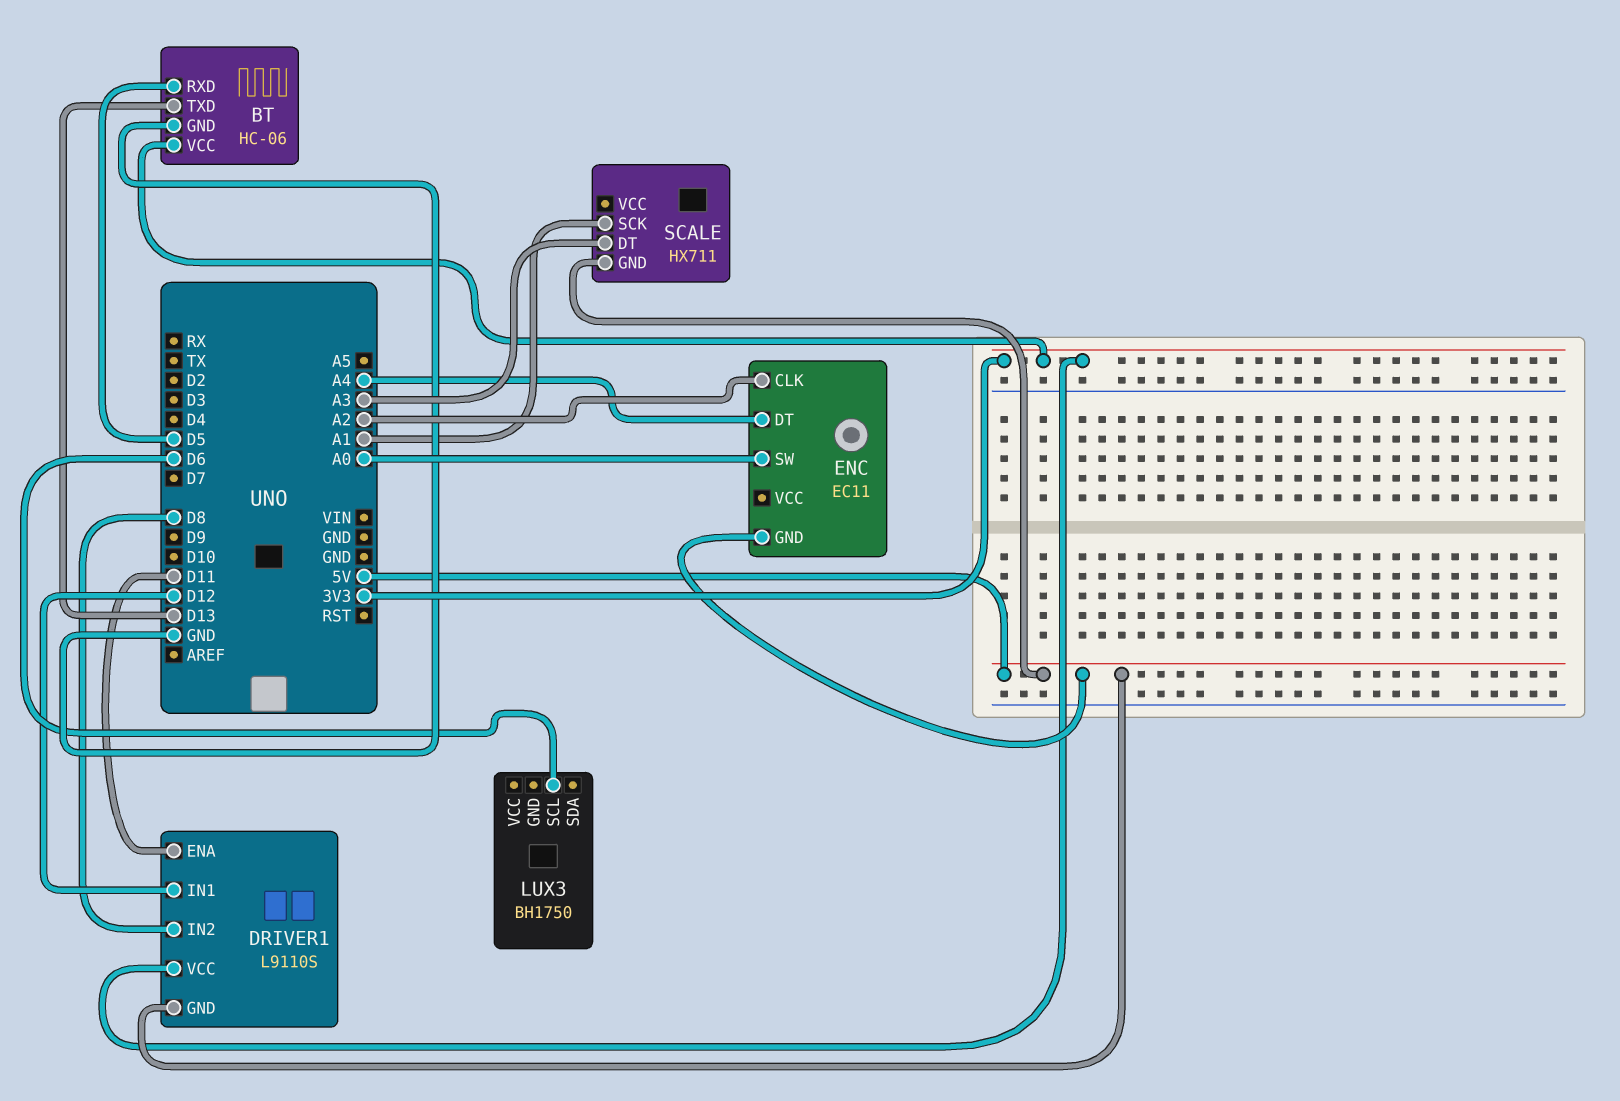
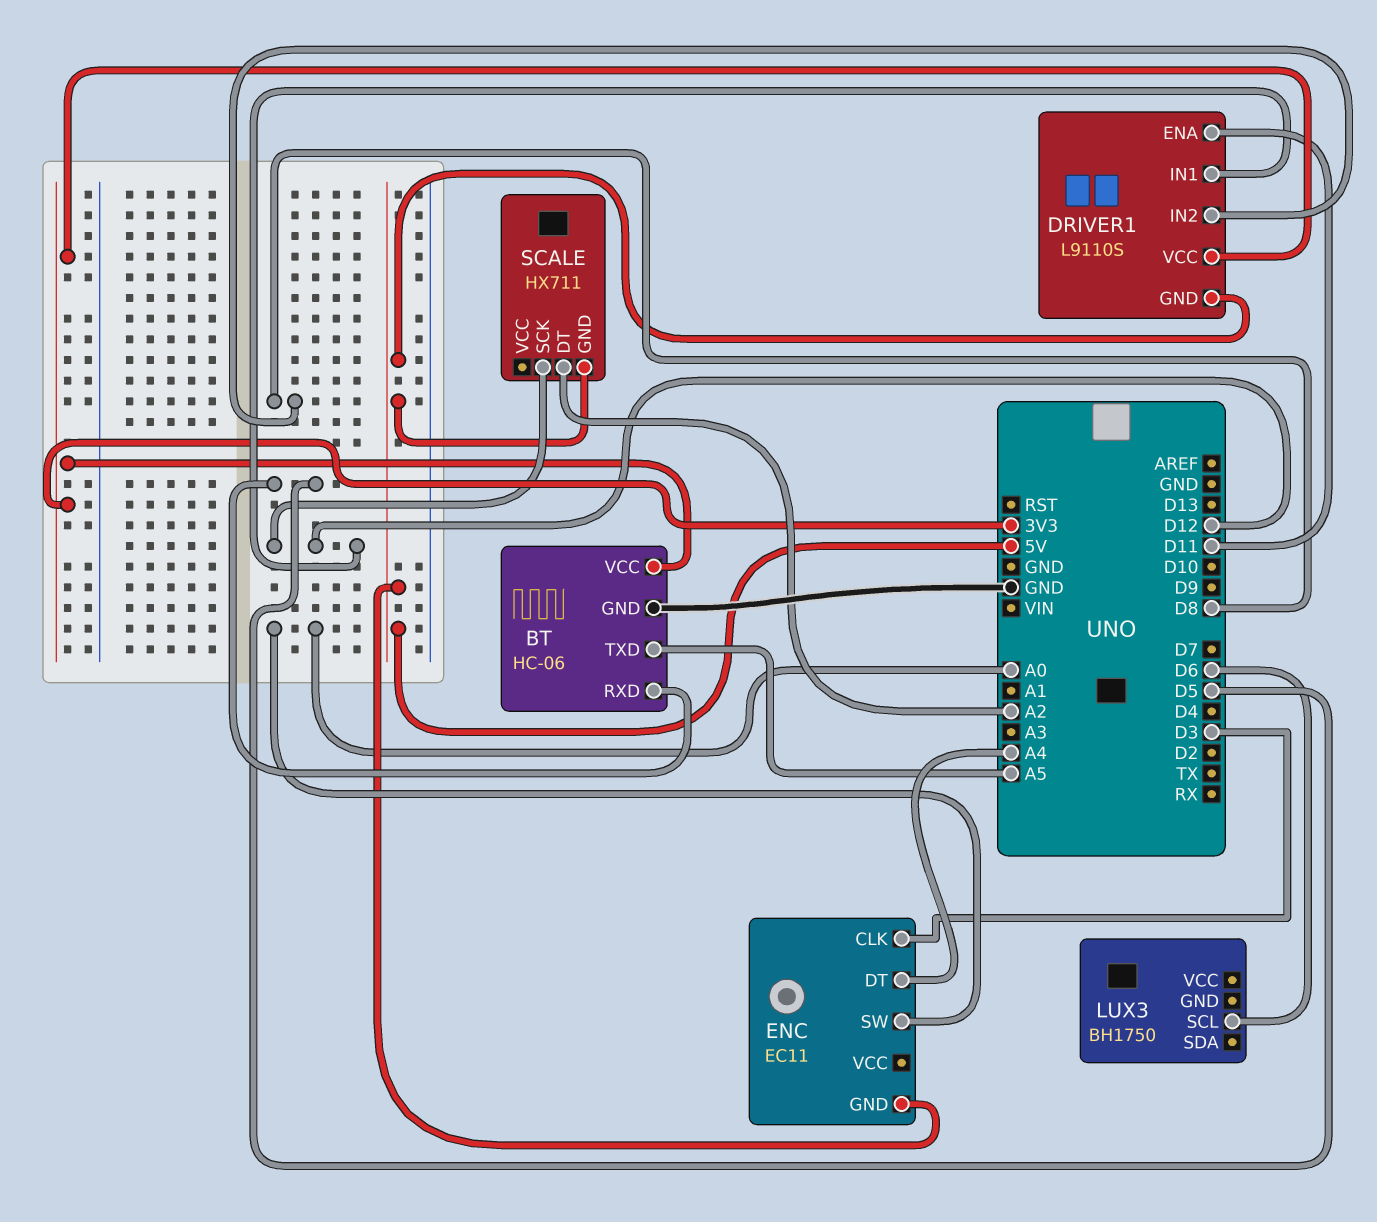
BT pin TXD: D13 -> A5
ENC pin CLK: A2 -> D3
SCALE pin DT: A3 -> A2
SCALE pin SCK: A1 -> D12

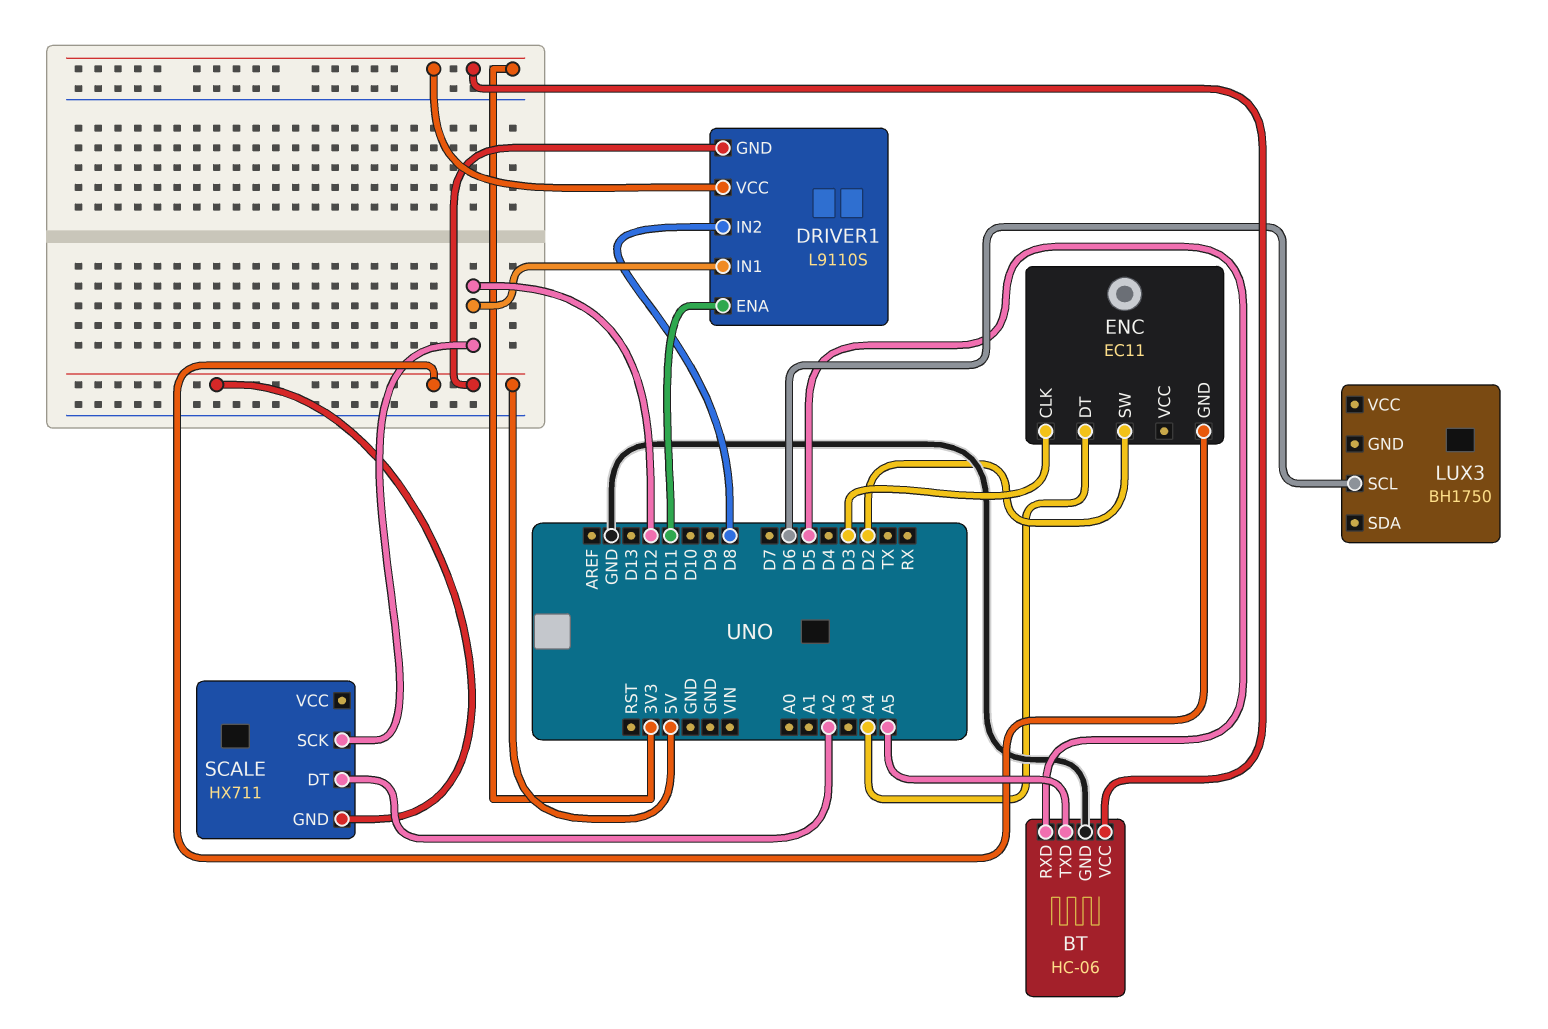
ENC pin SW: A0 -> D2

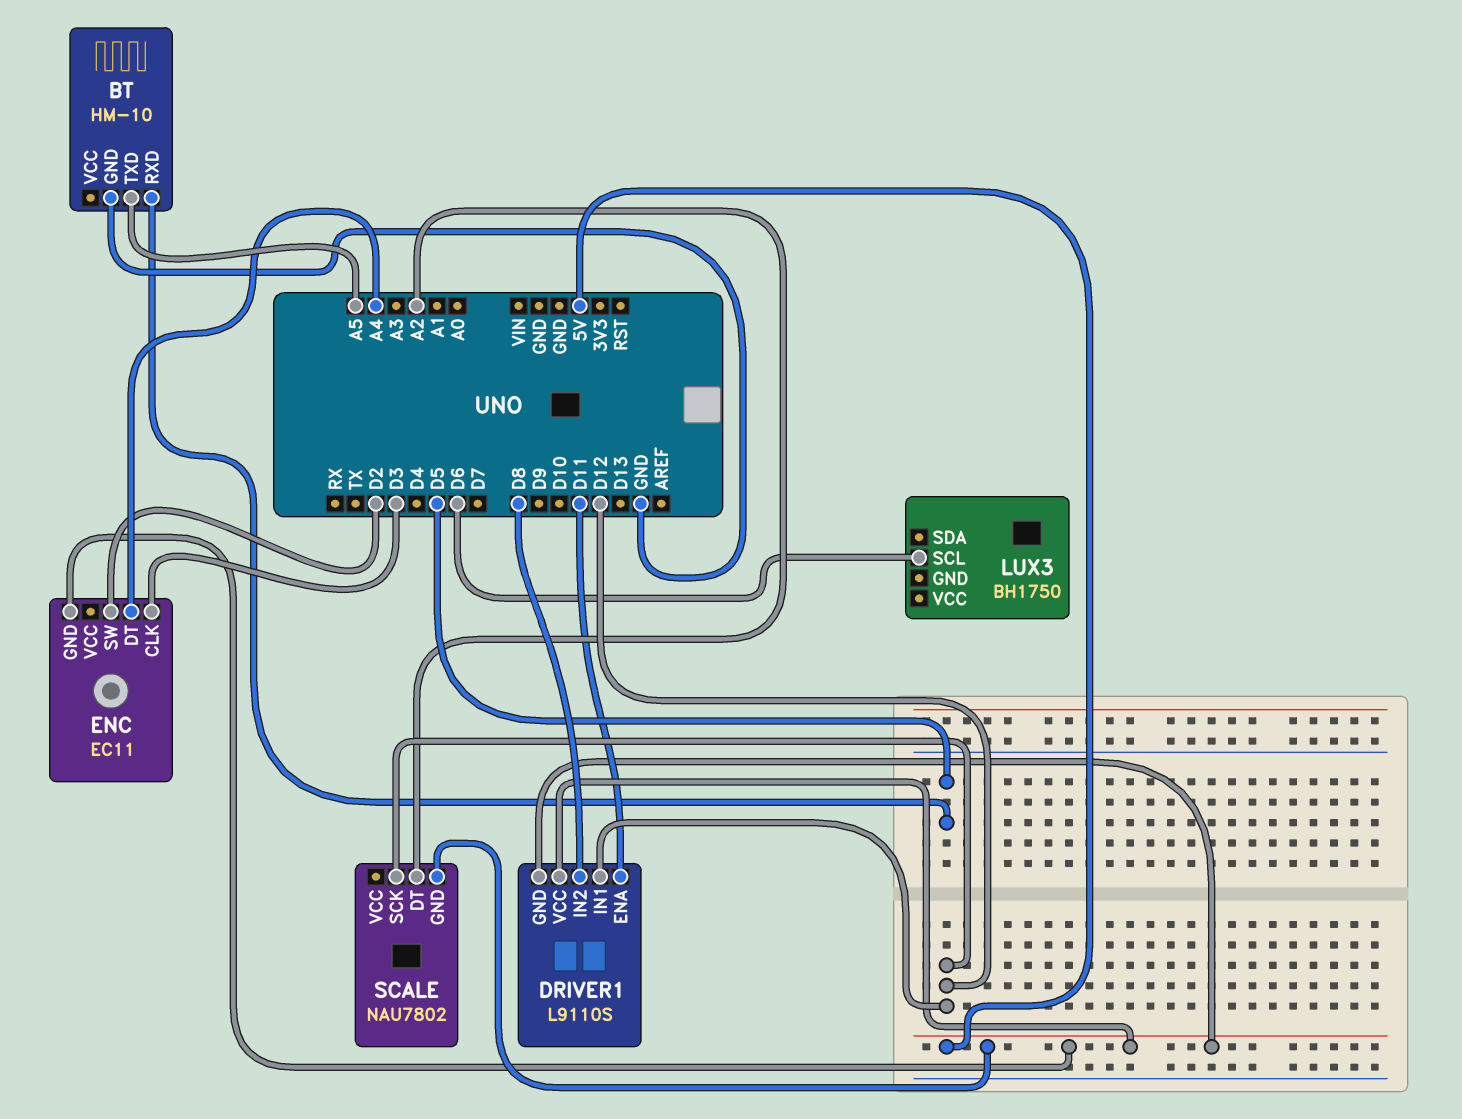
BT: HC-06 -> HM-10
BT pin VCC: 3V3 -> none
DRIVER1 pin VCC: 3V3 -> 5V
SCALE: HX711 -> NAU7802

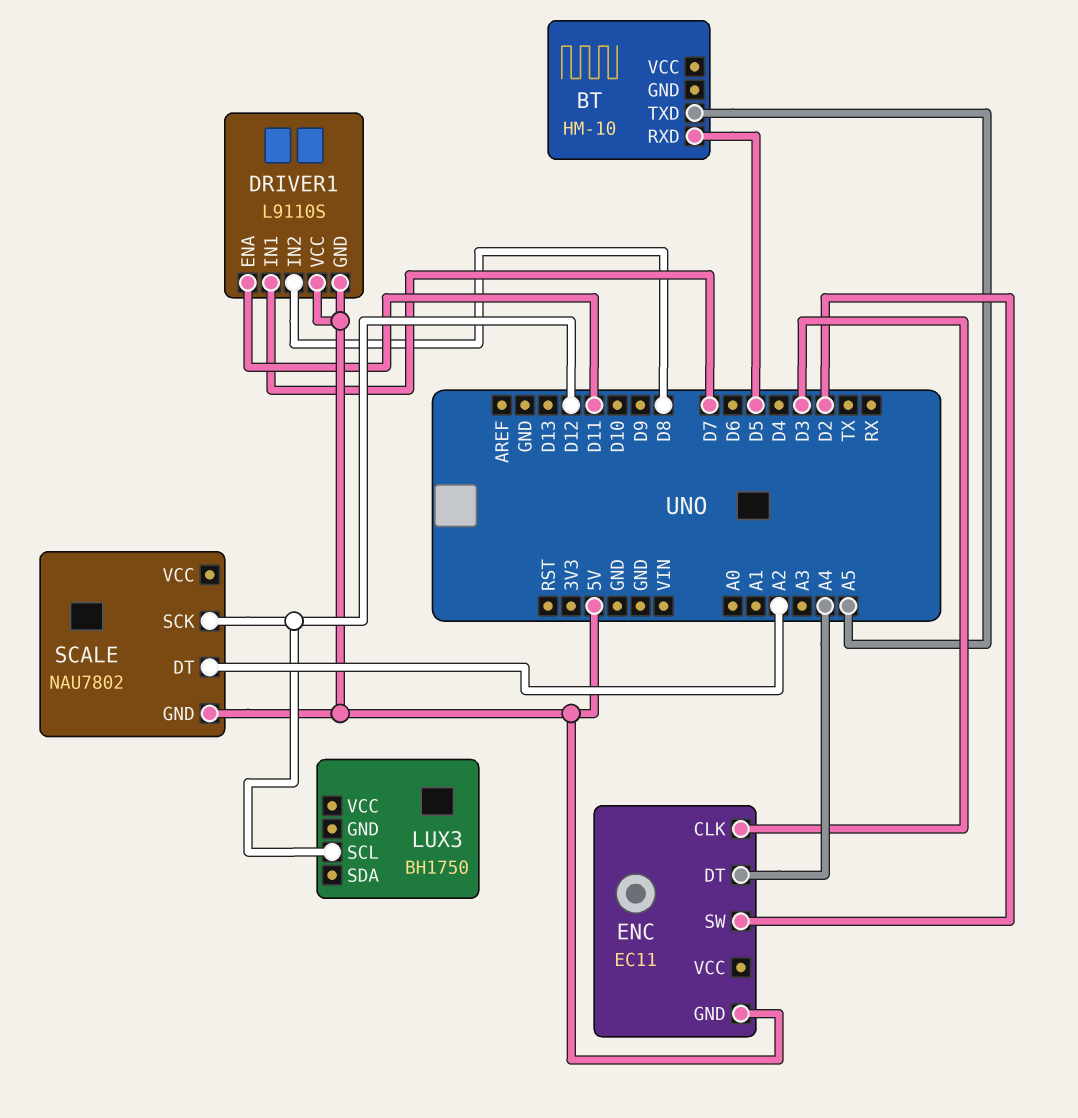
BT pin GND: GND -> none
DRIVER1 pin IN1: D12 -> D7
LUX3 pin SCL: D6 -> D12

